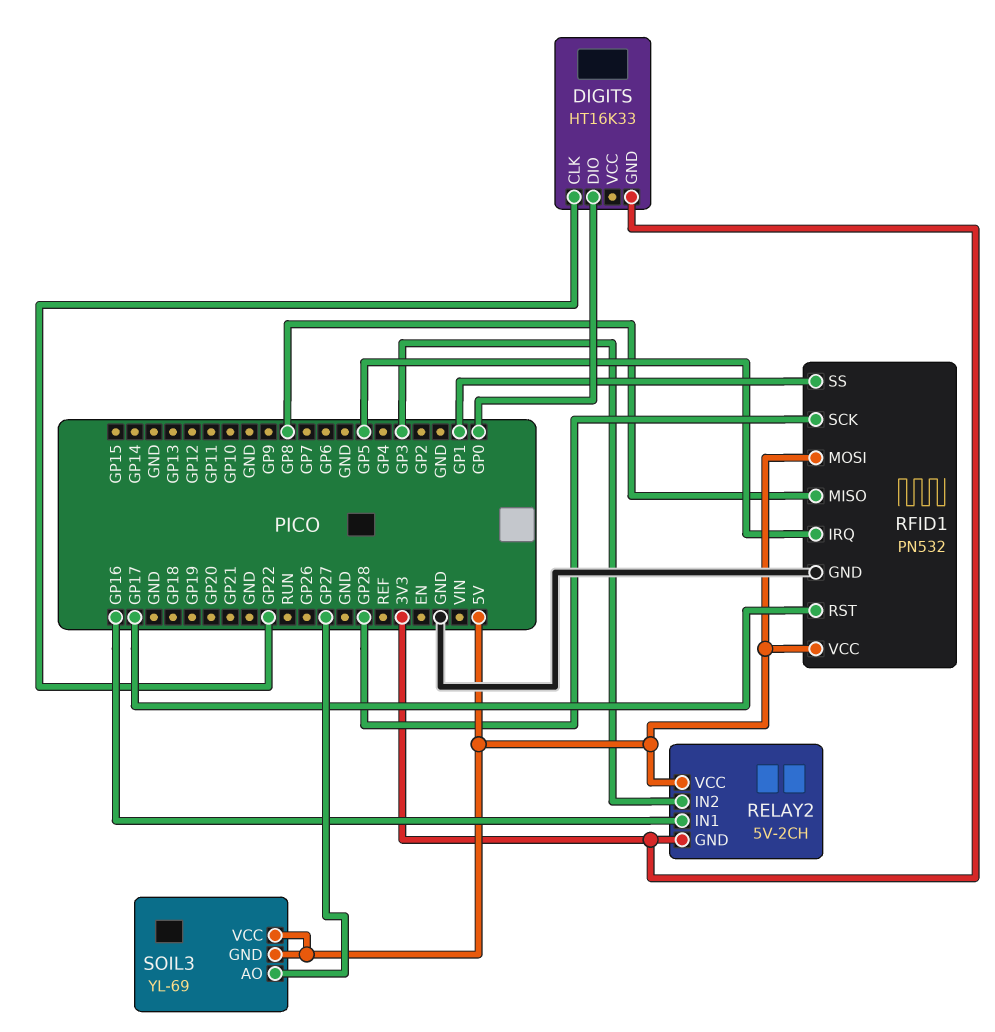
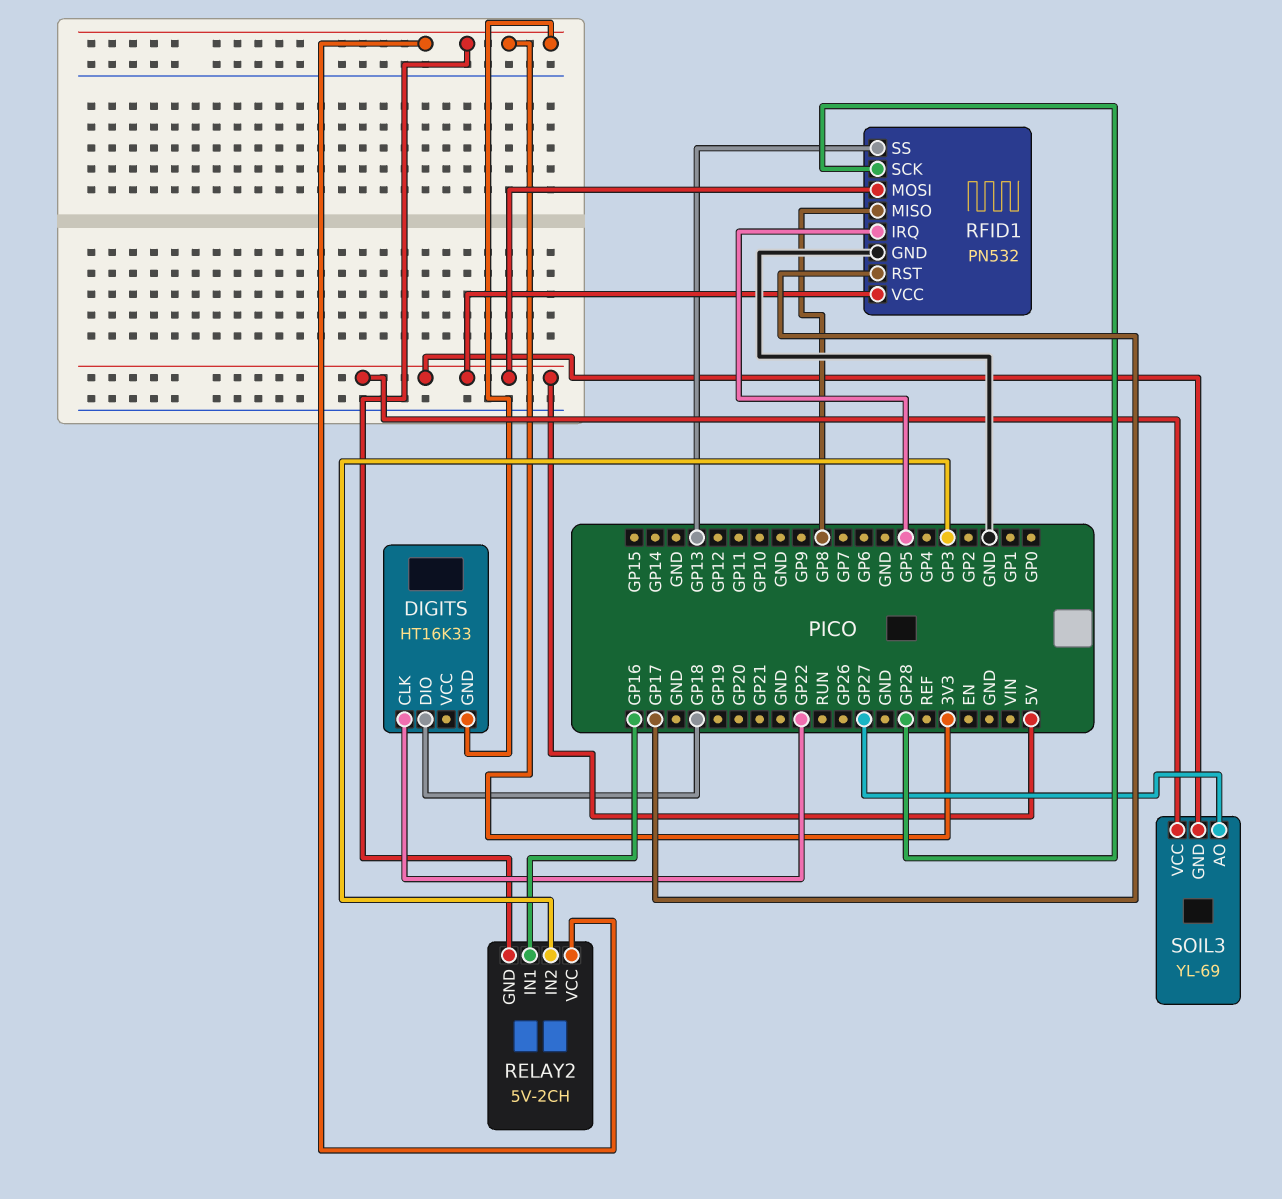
DIGITS pin DIO: GP0 -> GP18
RELAY2 pin VCC: 5V -> 3V3
RFID1 pin SS: GP1 -> GP13

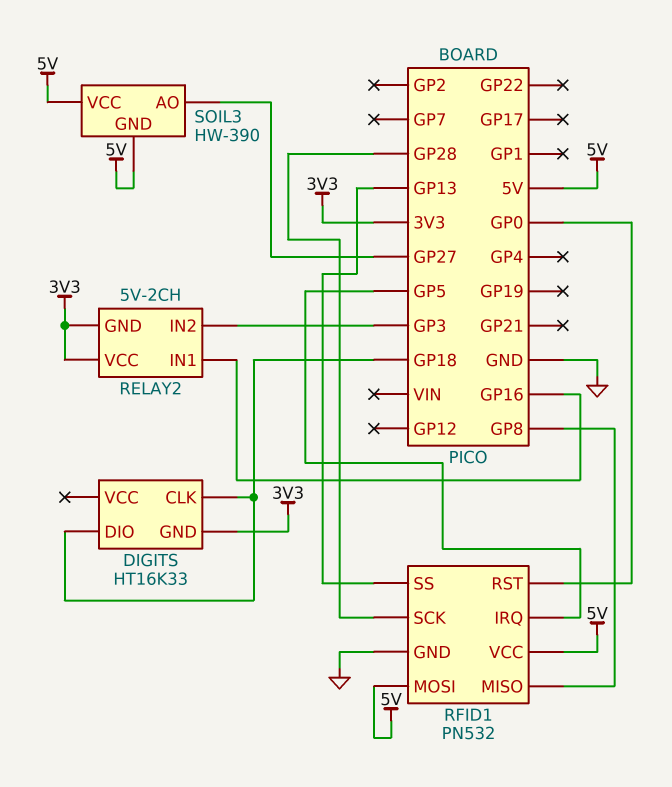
DIGITS pin CLK: GP22 -> GP18
RFID1 pin RST: GP17 -> GP0
SOIL3: YL-69 -> HW-390

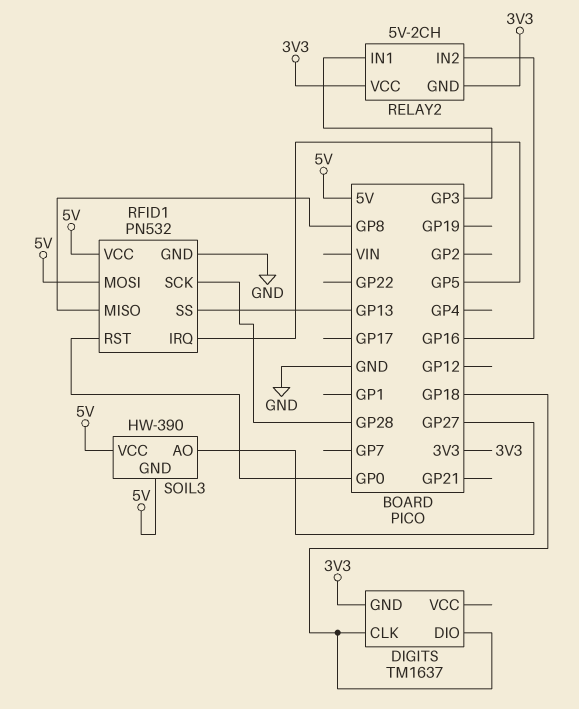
DIGITS: HT16K33 -> TM1637
RELAY2 pin IN1: GP16 -> GP3
RELAY2 pin IN2: GP3 -> GP16

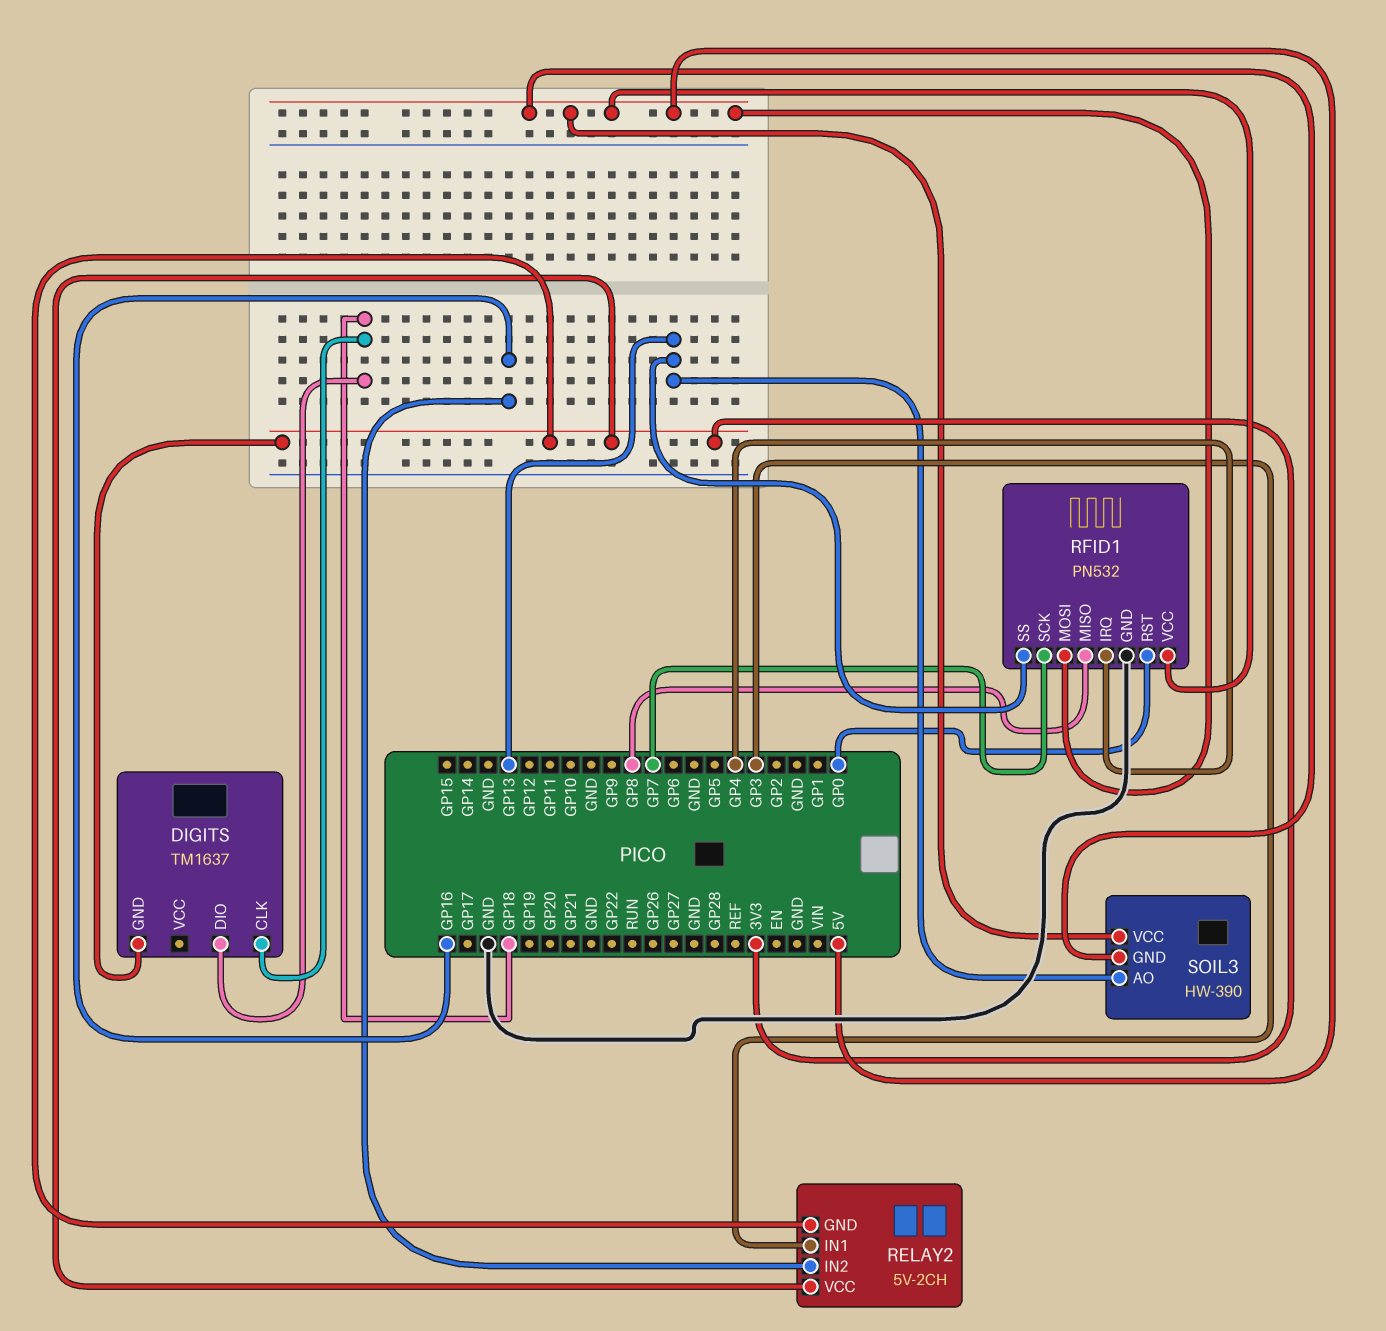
RFID1 pin IRQ: GP5 -> GP4
RFID1 pin SCK: GP28 -> GP7
SOIL3 pin AO: GP27 -> GP13

